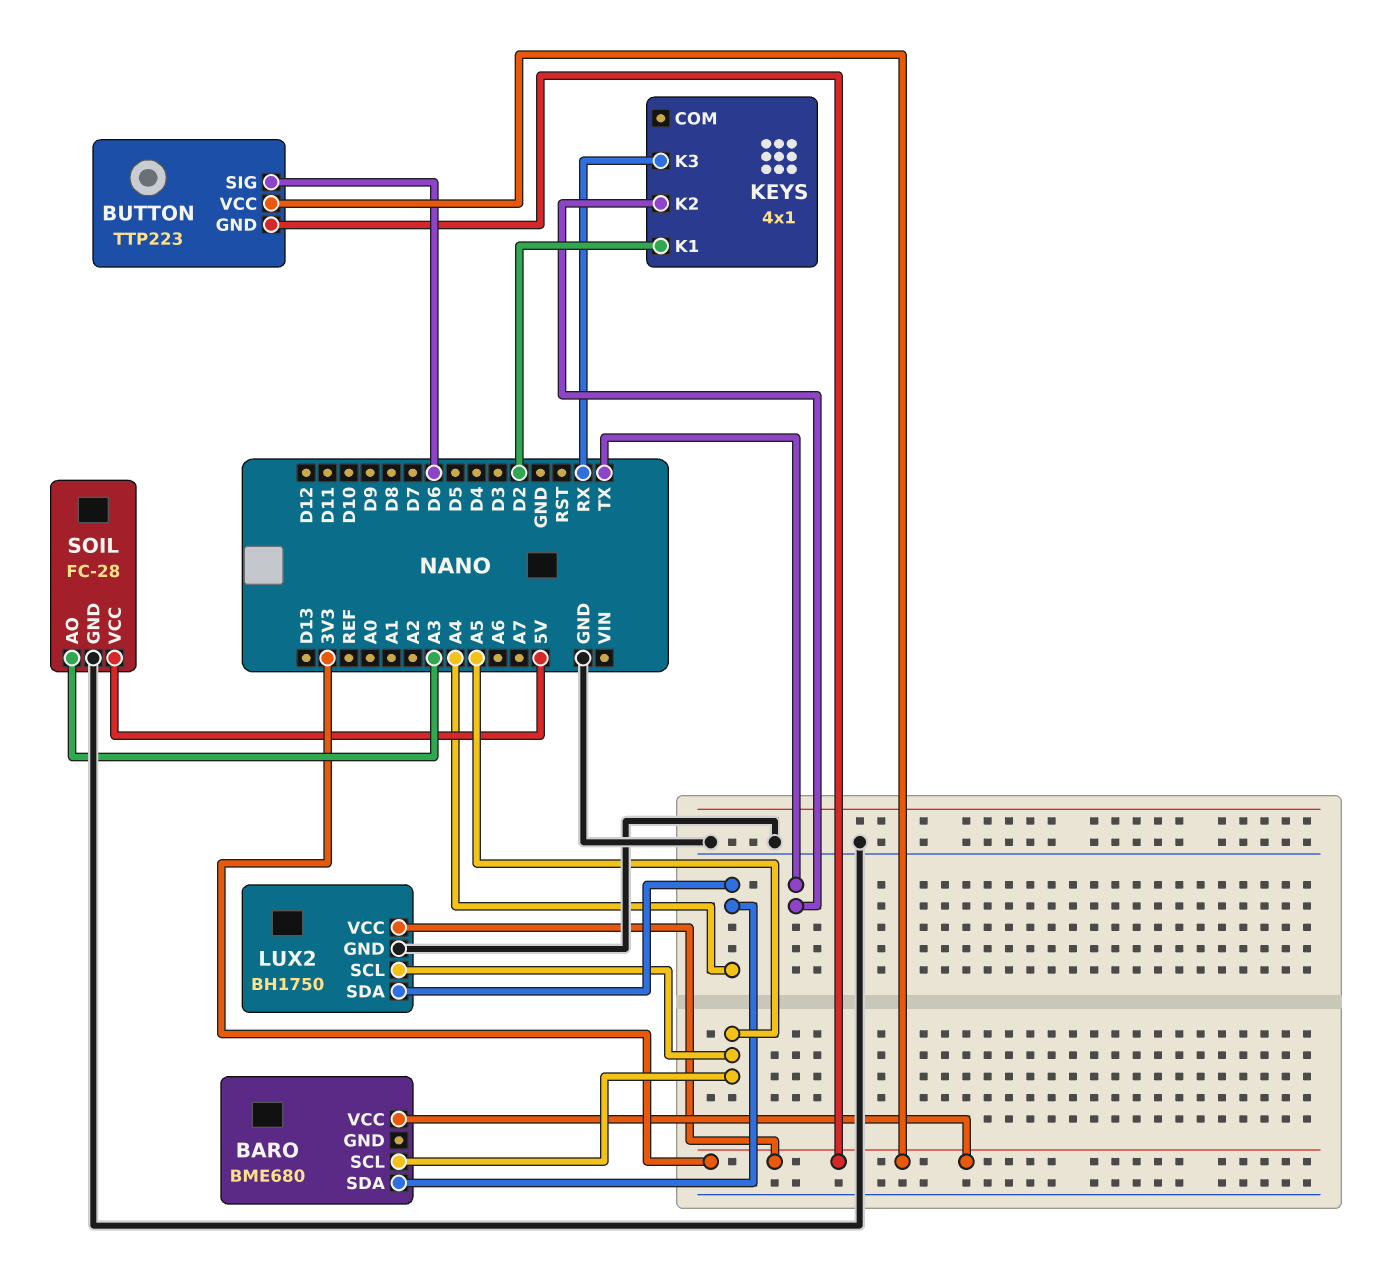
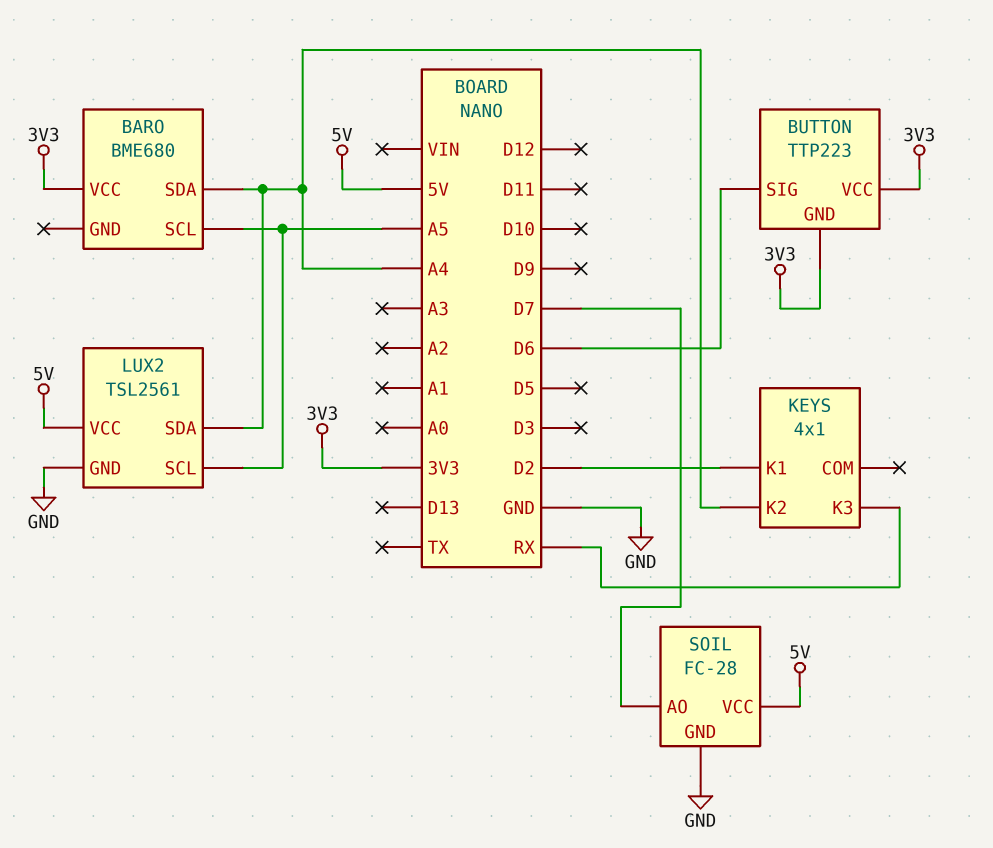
KEYS pin K2: TX -> A4
LUX2: BH1750 -> TSL2561
LUX2 pin VCC: 3V3 -> 5V
SOIL pin AO: A3 -> D7

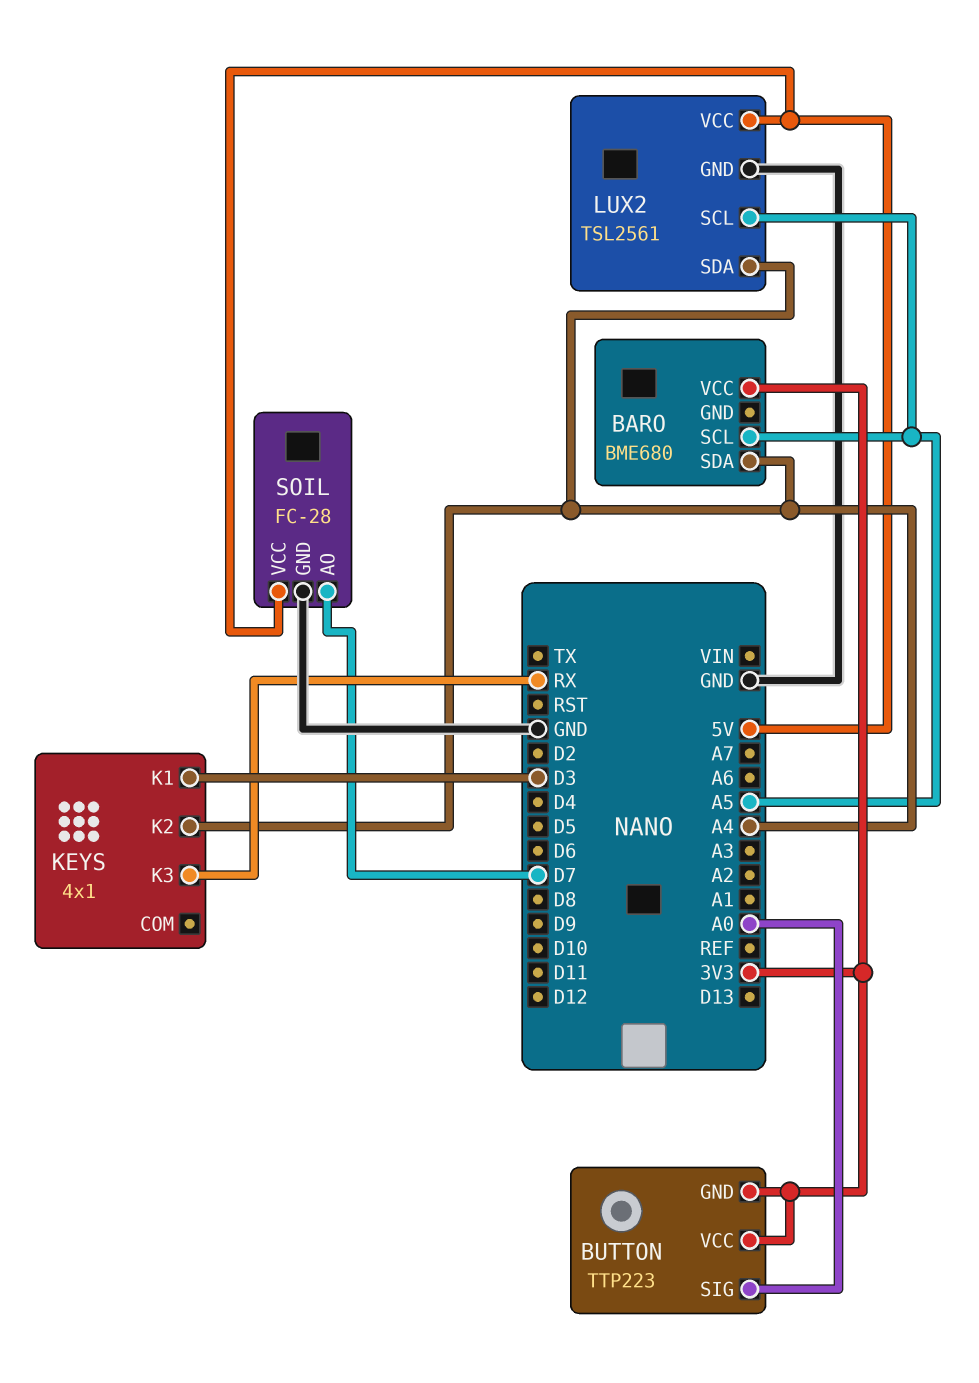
BUTTON pin SIG: D6 -> A0
KEYS pin K1: D2 -> D3

